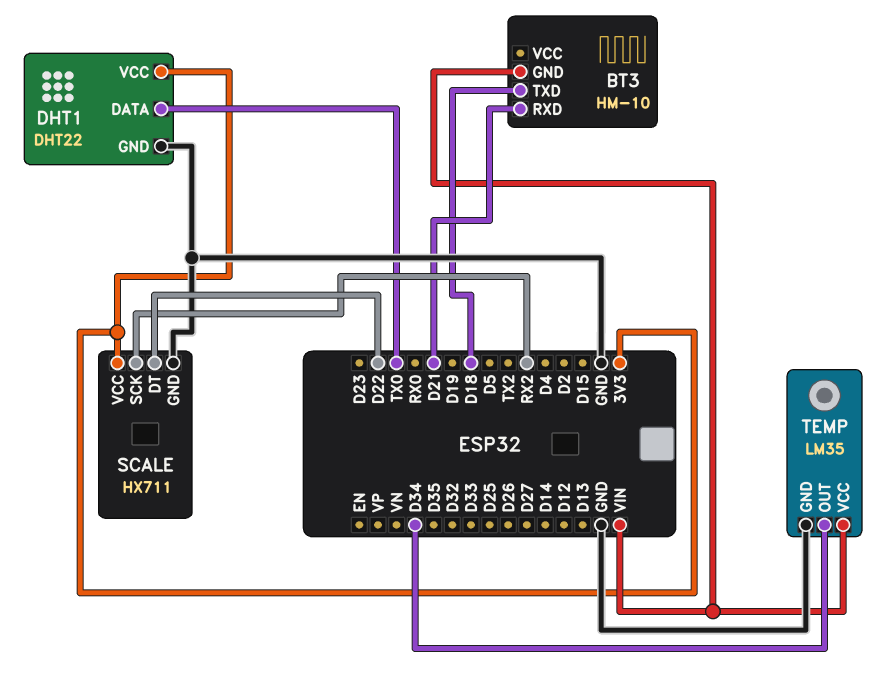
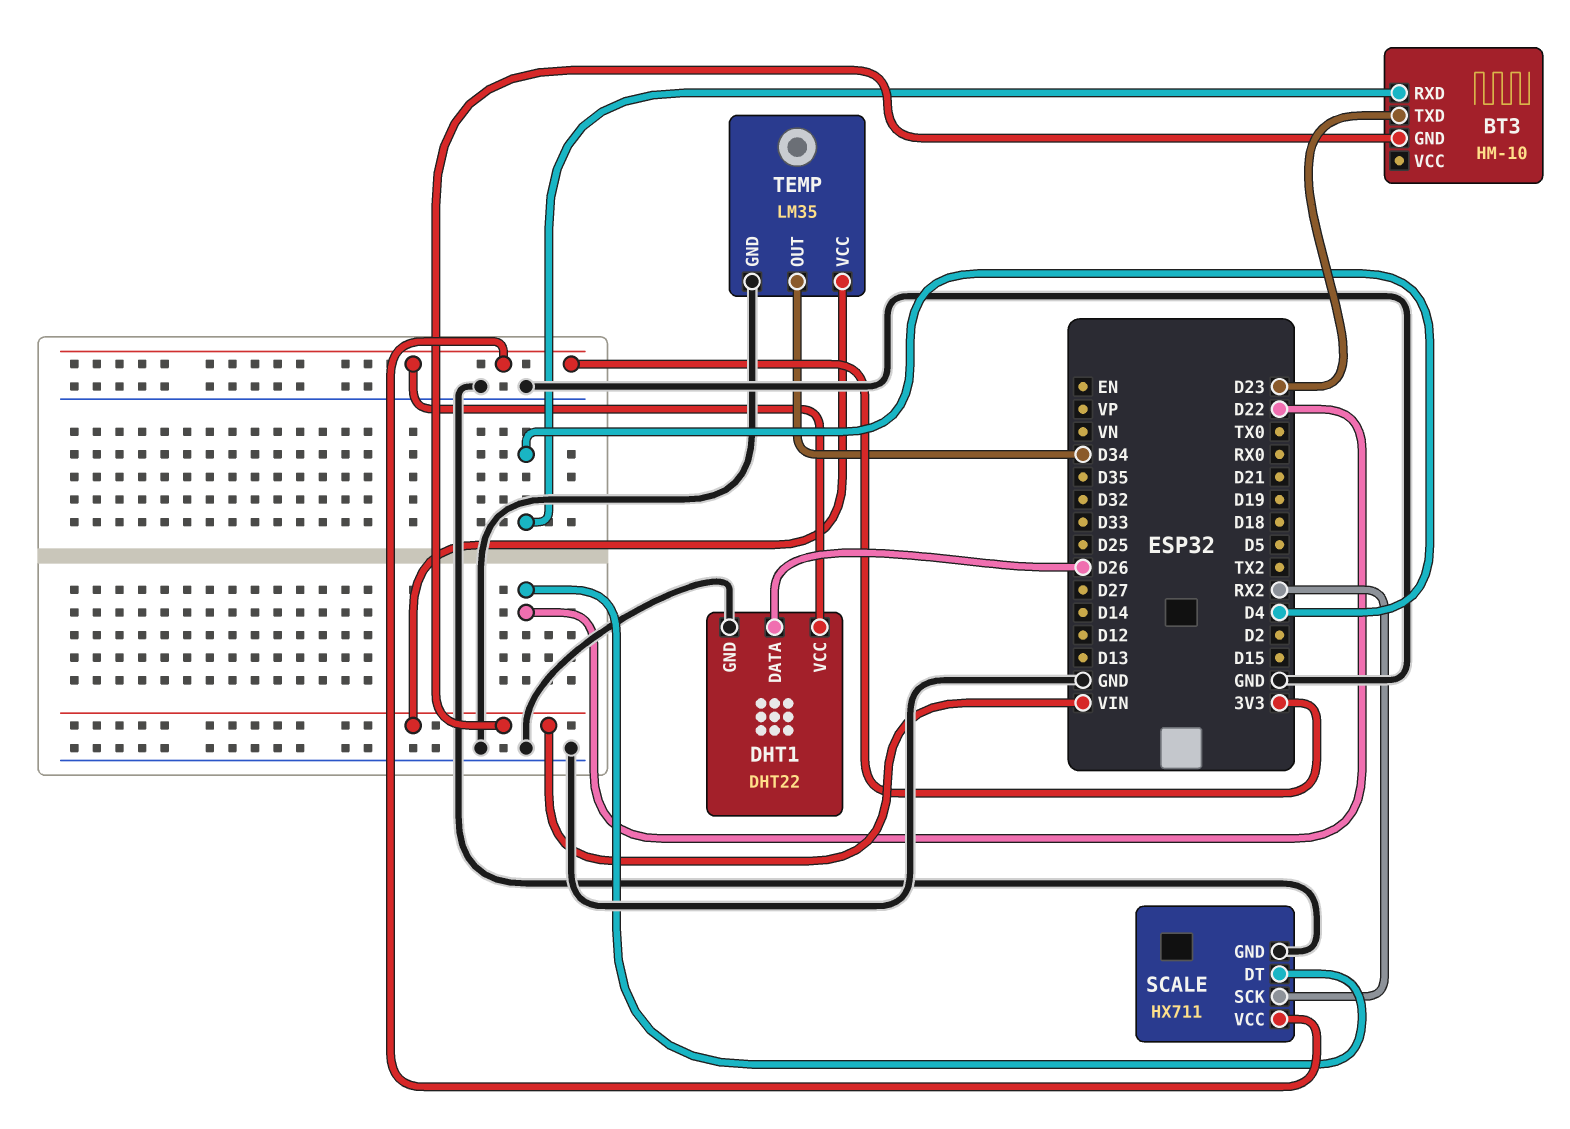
BT3 pin RXD: D21 -> D4
BT3 pin TXD: D18 -> D23
DHT1 pin DATA: TX0 -> D26

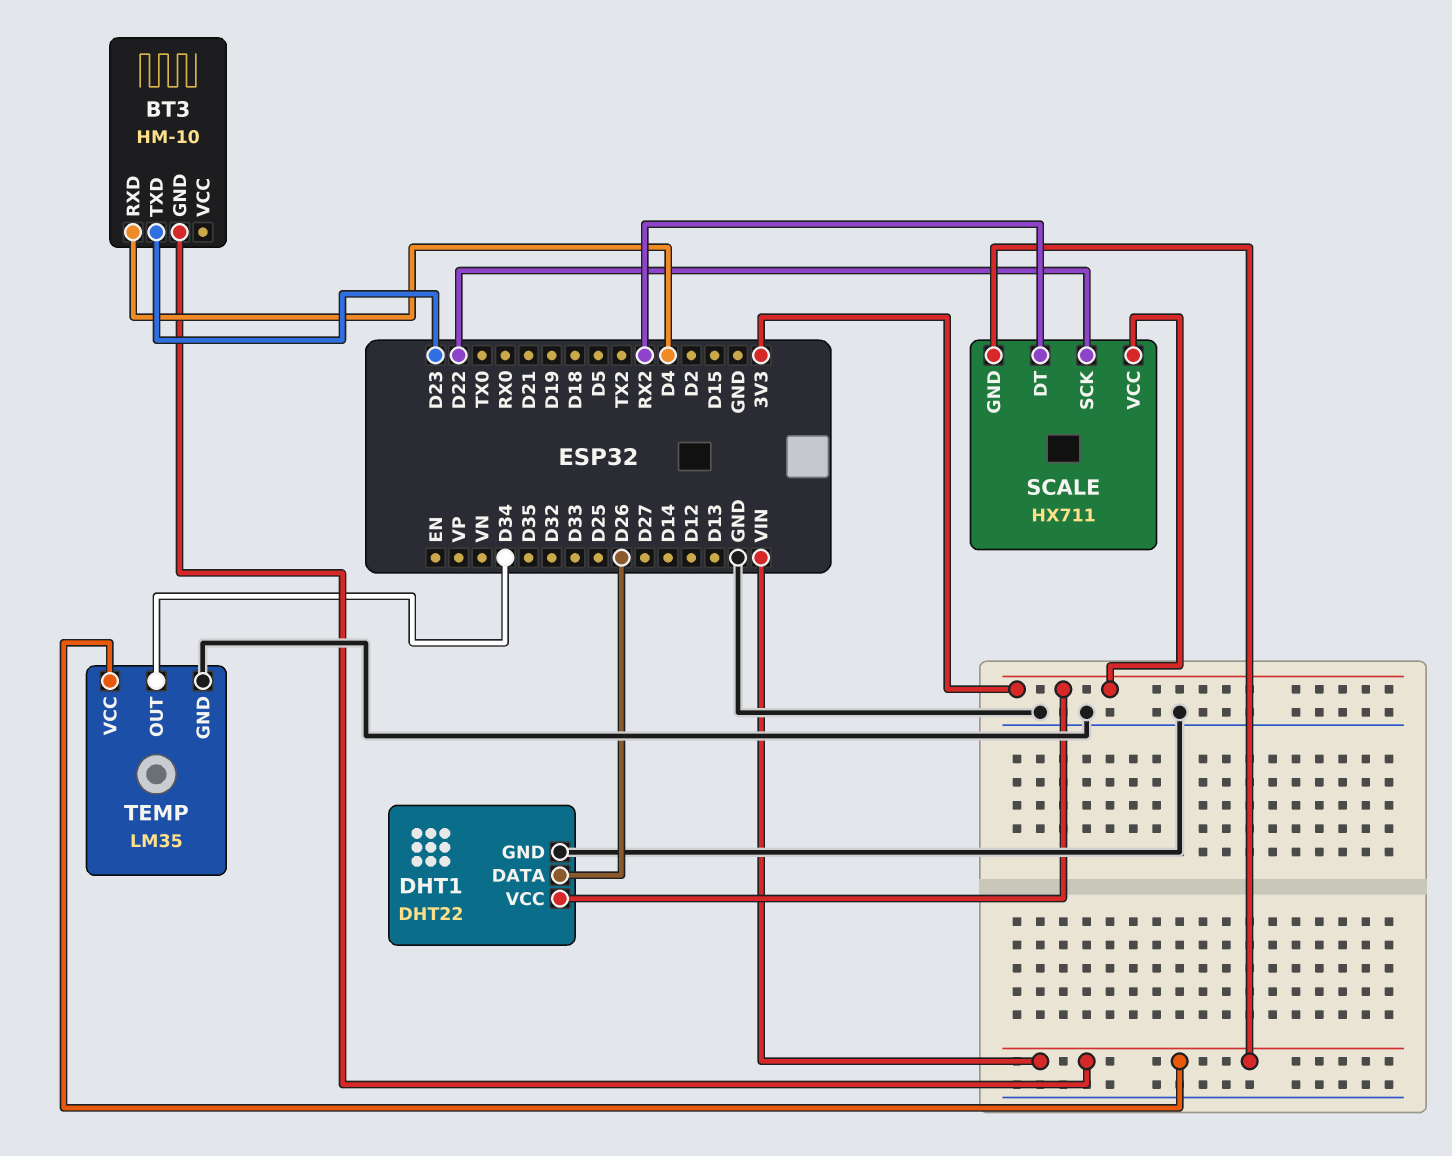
SCALE pin DT: D22 -> RX2
SCALE pin GND: GND -> VIN
SCALE pin SCK: RX2 -> D22

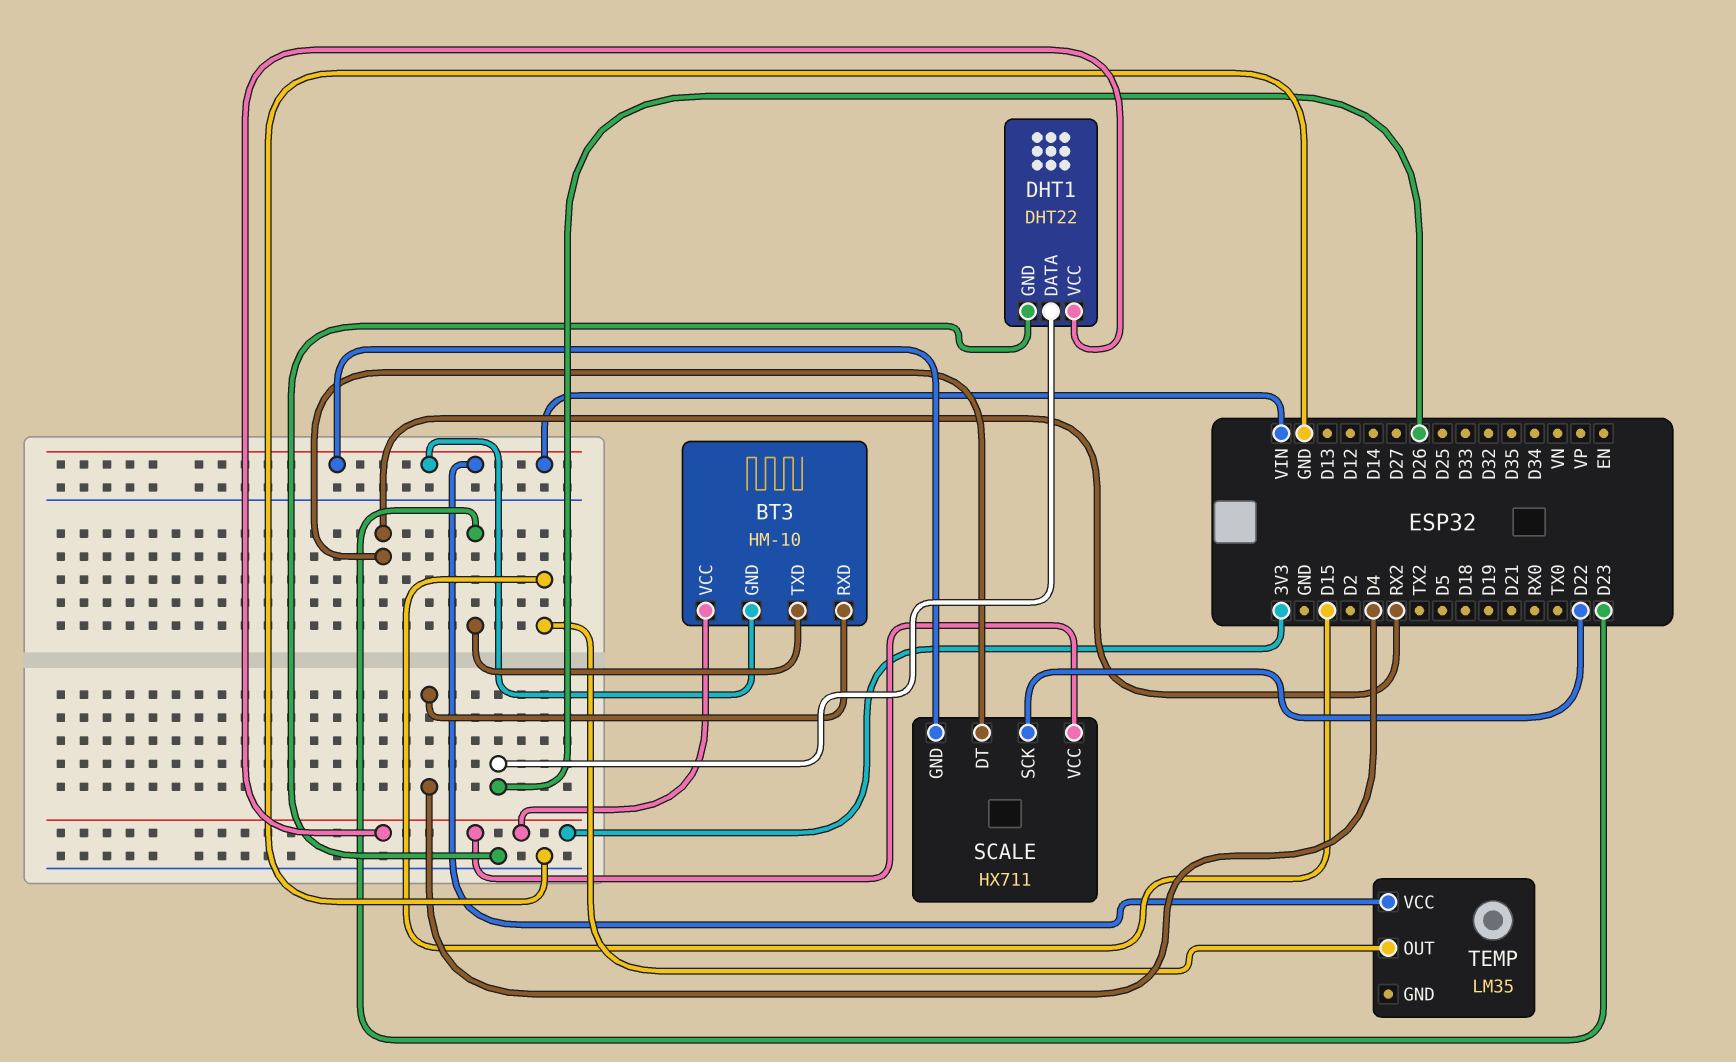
BT3 pin VCC: none -> 3V3
TEMP pin GND: GND -> none
TEMP pin OUT: D34 -> D15

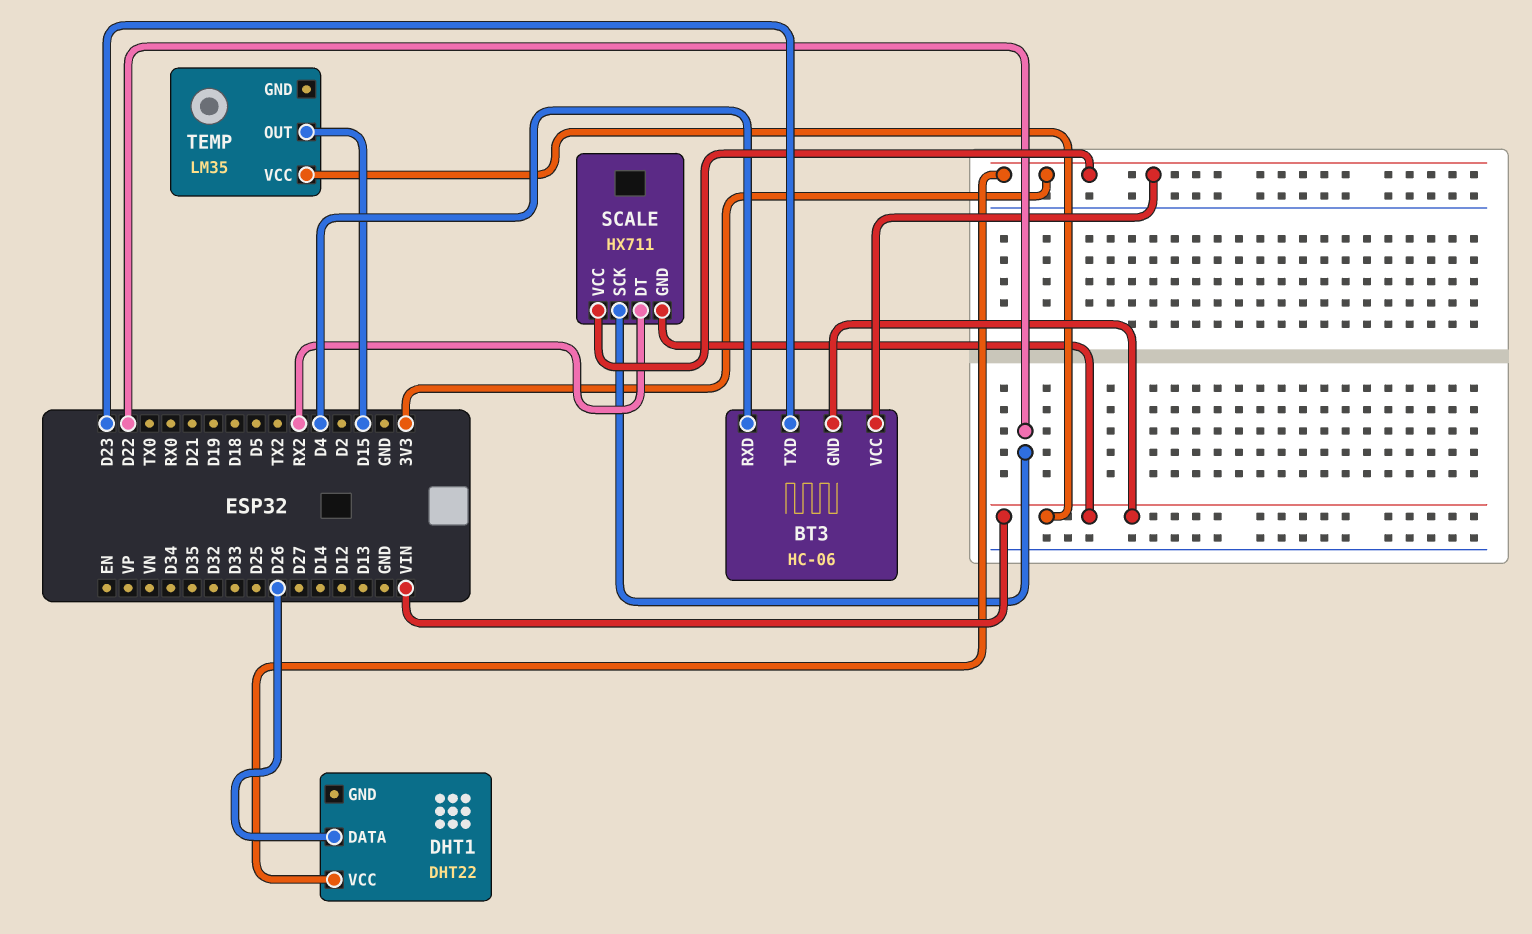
BT3: HM-10 -> HC-06
DHT1 pin GND: GND -> none

